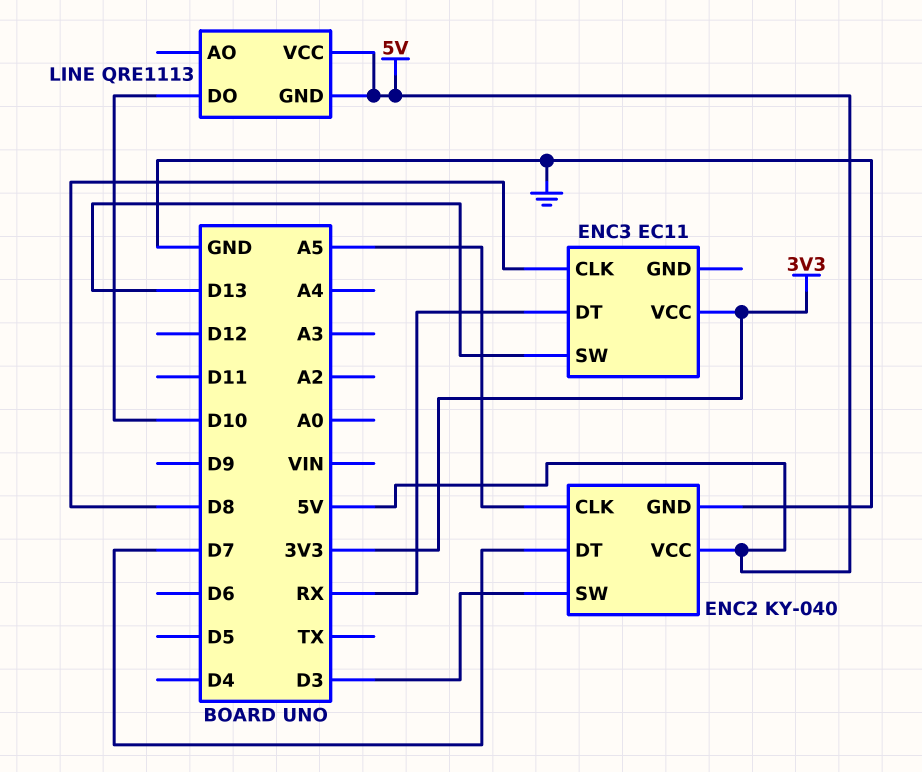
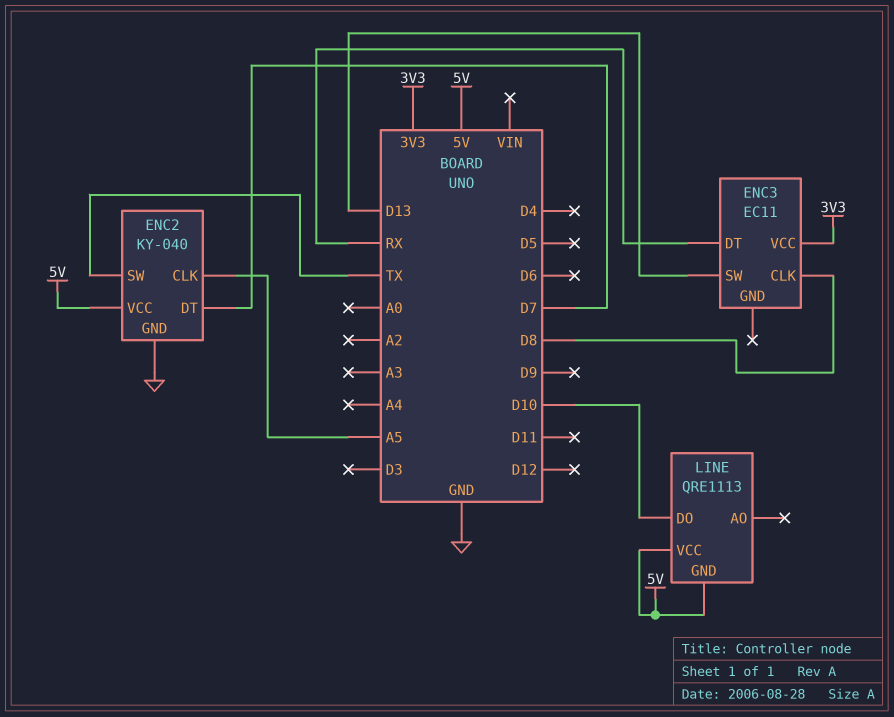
ENC2 pin SW: D3 -> TX

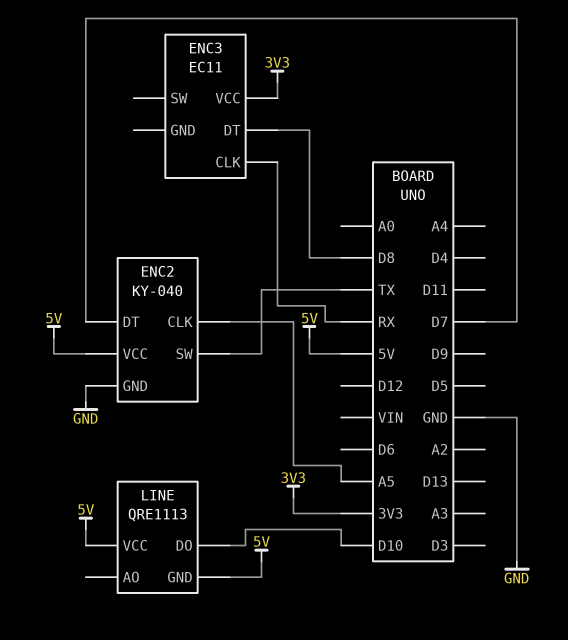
ENC3 pin CLK: D8 -> RX
ENC3 pin DT: RX -> D8
ENC3 pin SW: D13 -> none

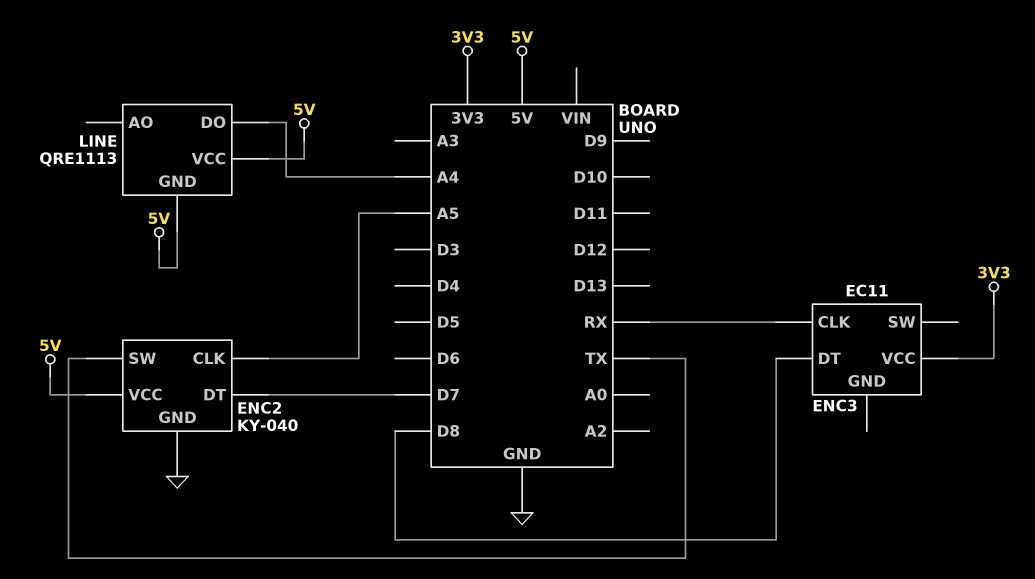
LINE pin DO: D10 -> A4

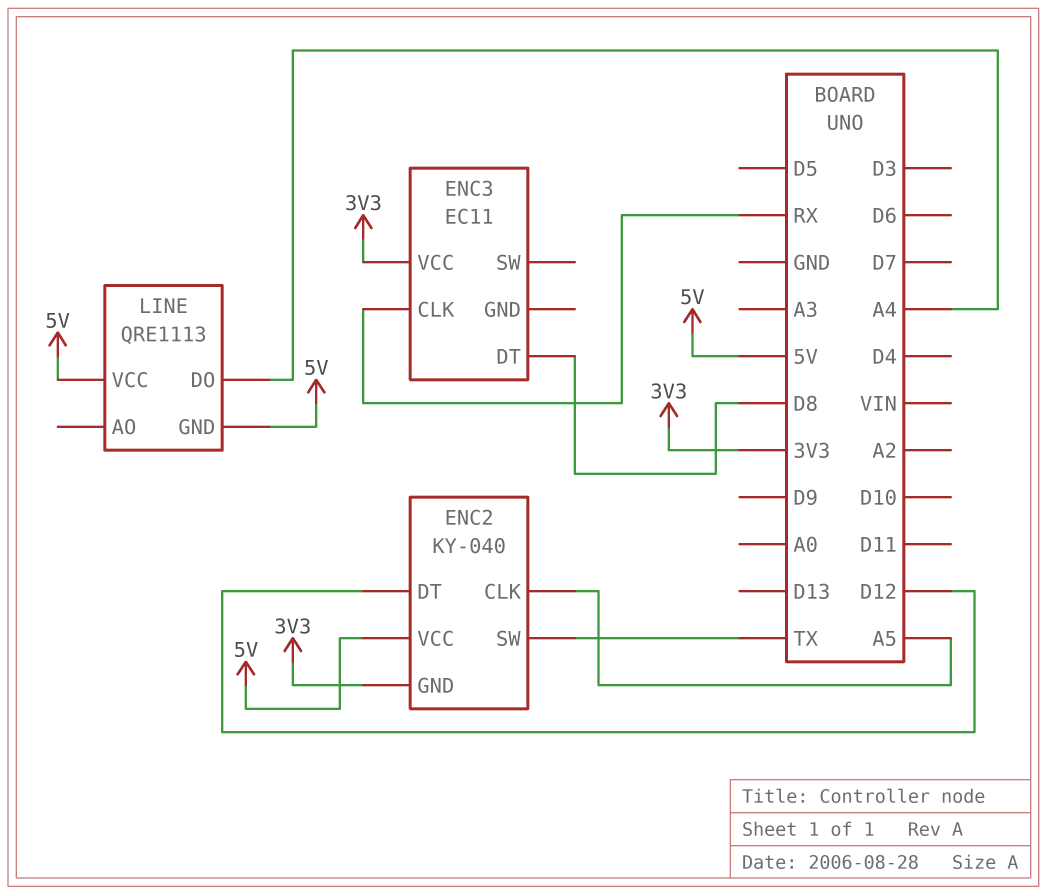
ENC2 pin DT: D7 -> D12
ENC2 pin GND: GND -> 3V3

